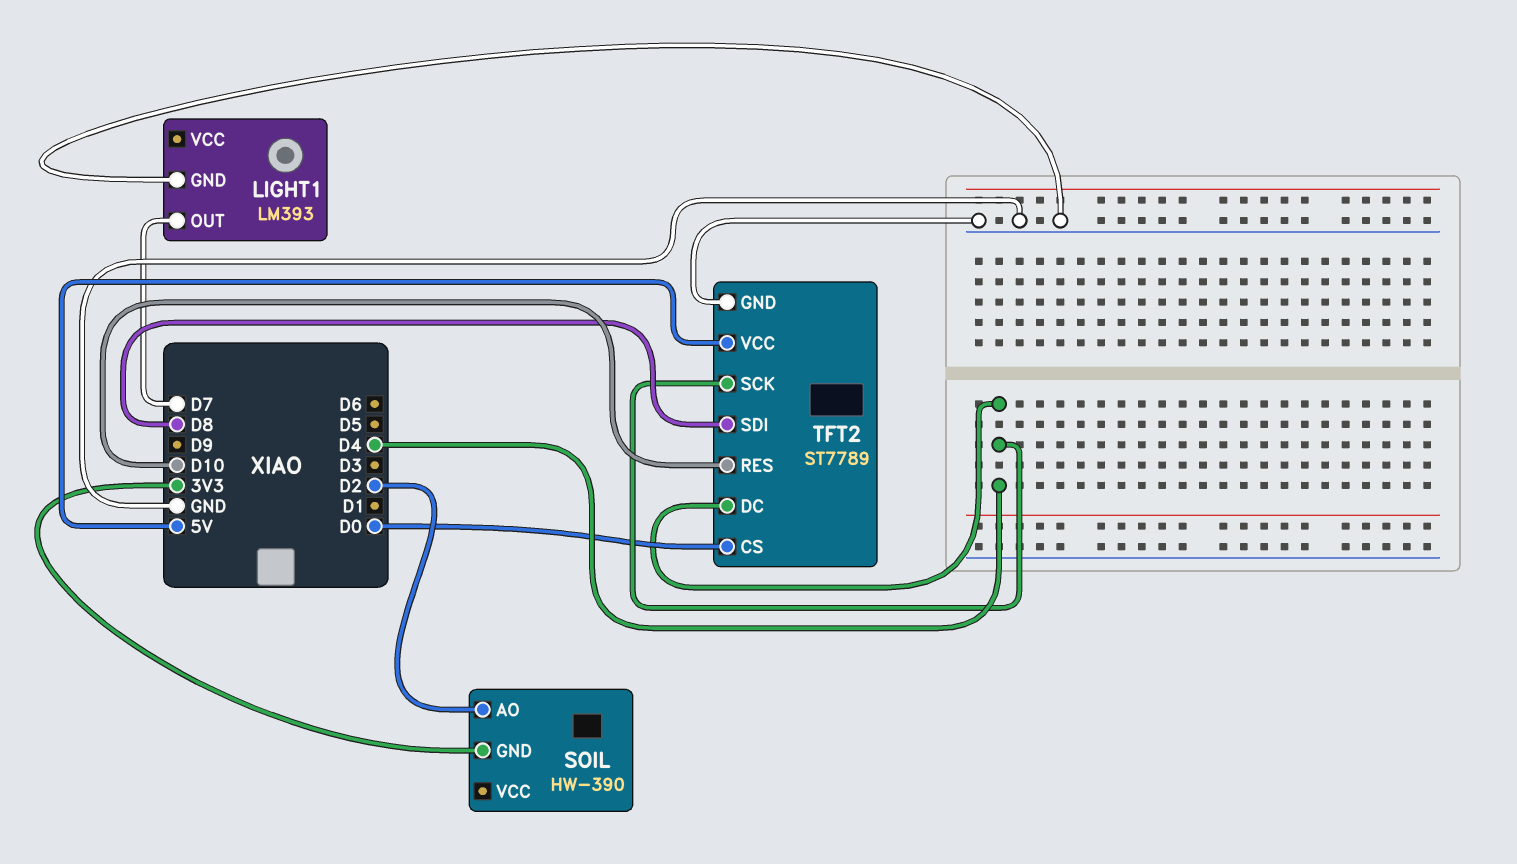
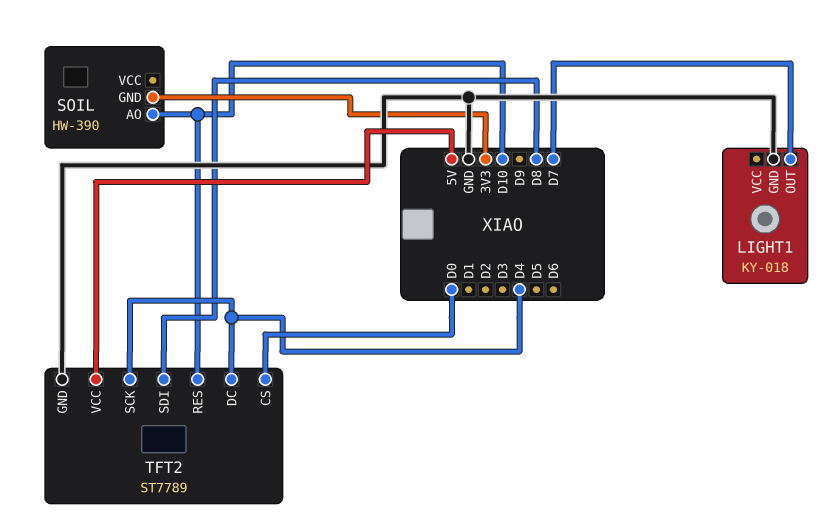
LIGHT1: LM393 -> KY-018
SOIL pin AO: D2 -> D10

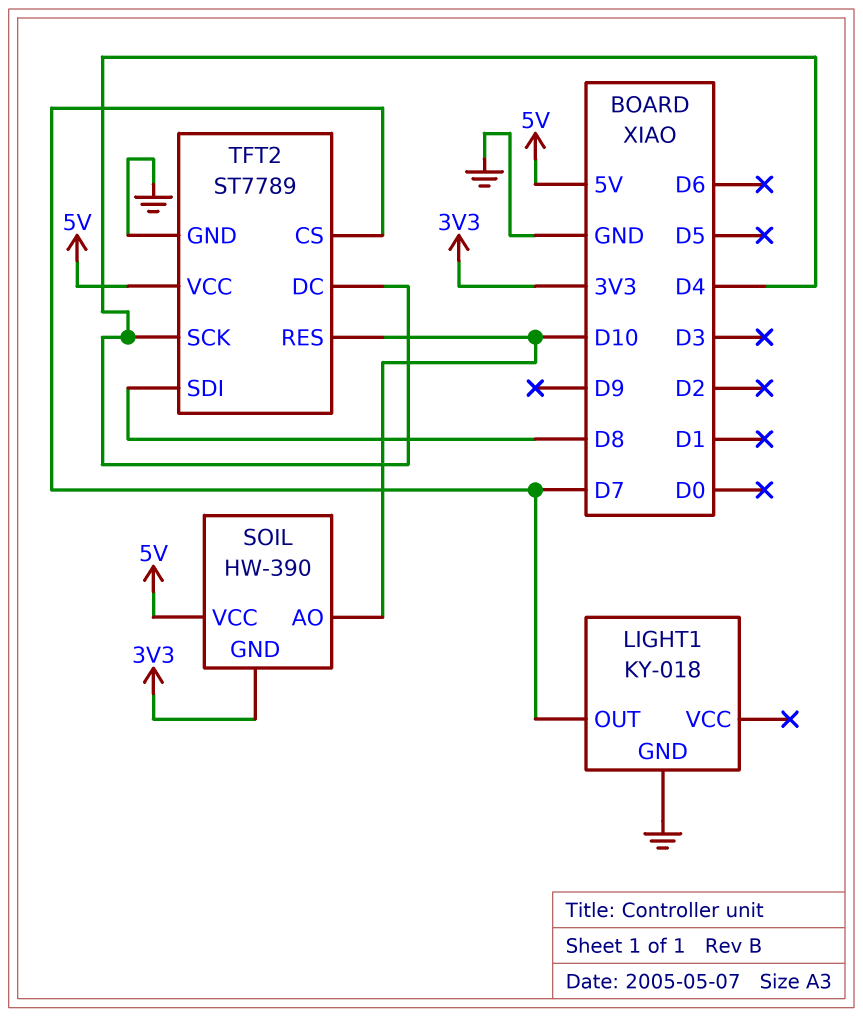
SOIL pin VCC: none -> 5V
TFT2 pin CS: D0 -> D7

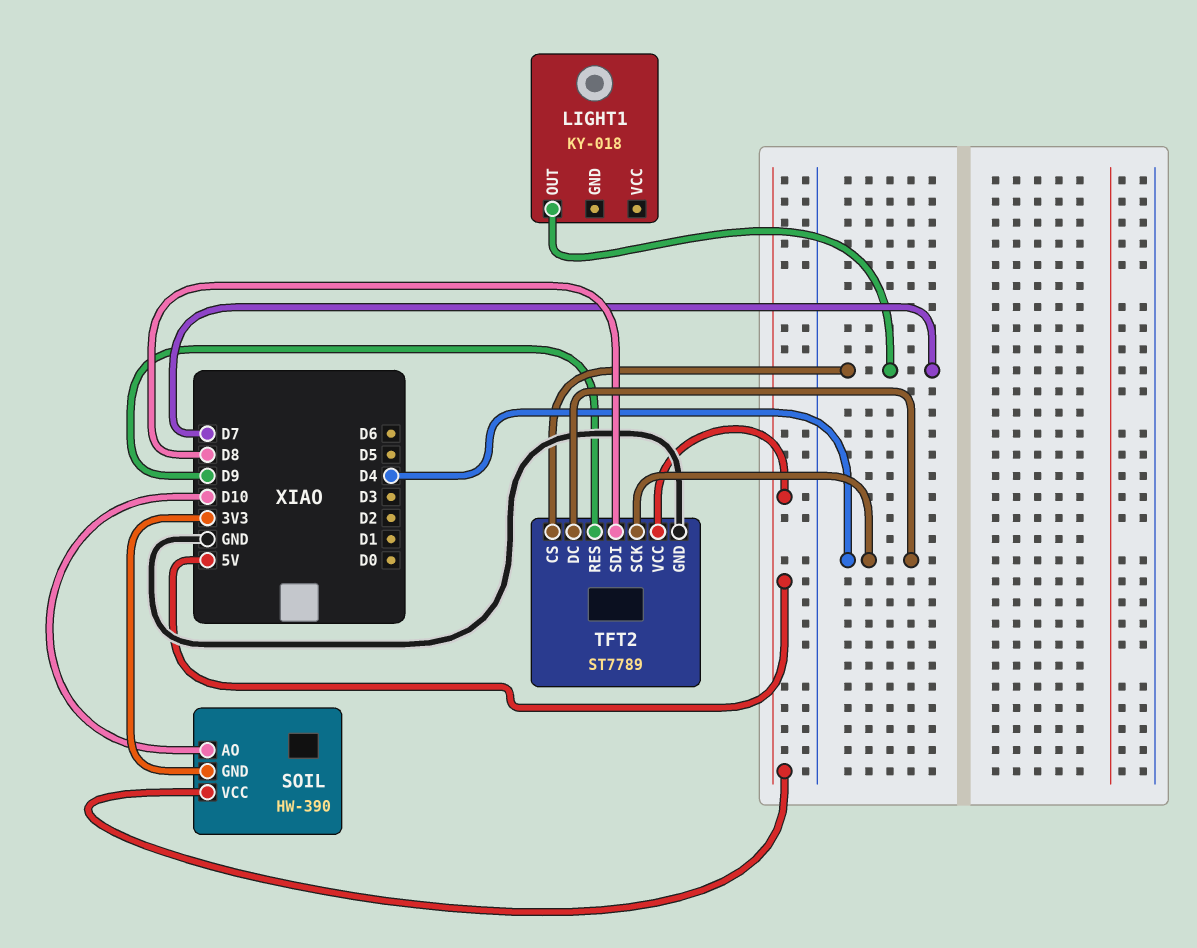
LIGHT1 pin GND: GND -> none
TFT2 pin RES: D10 -> D9

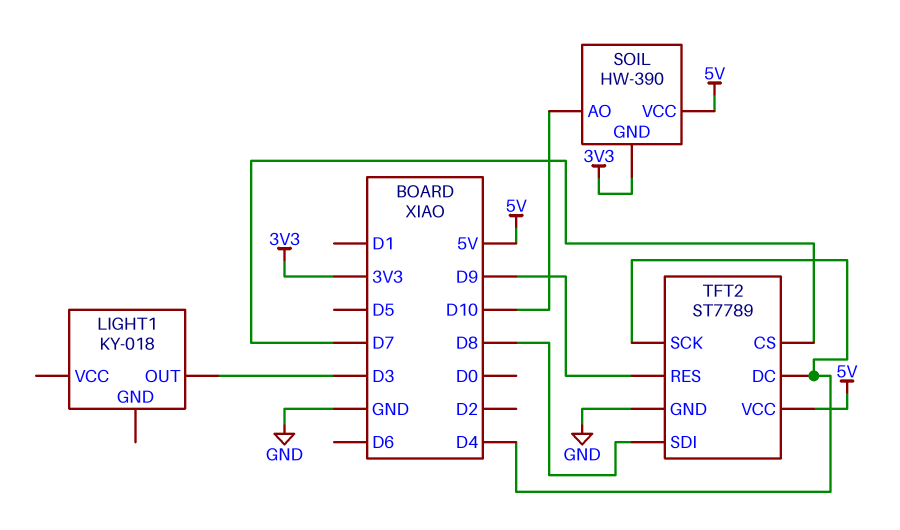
LIGHT1 pin OUT: D7 -> D3

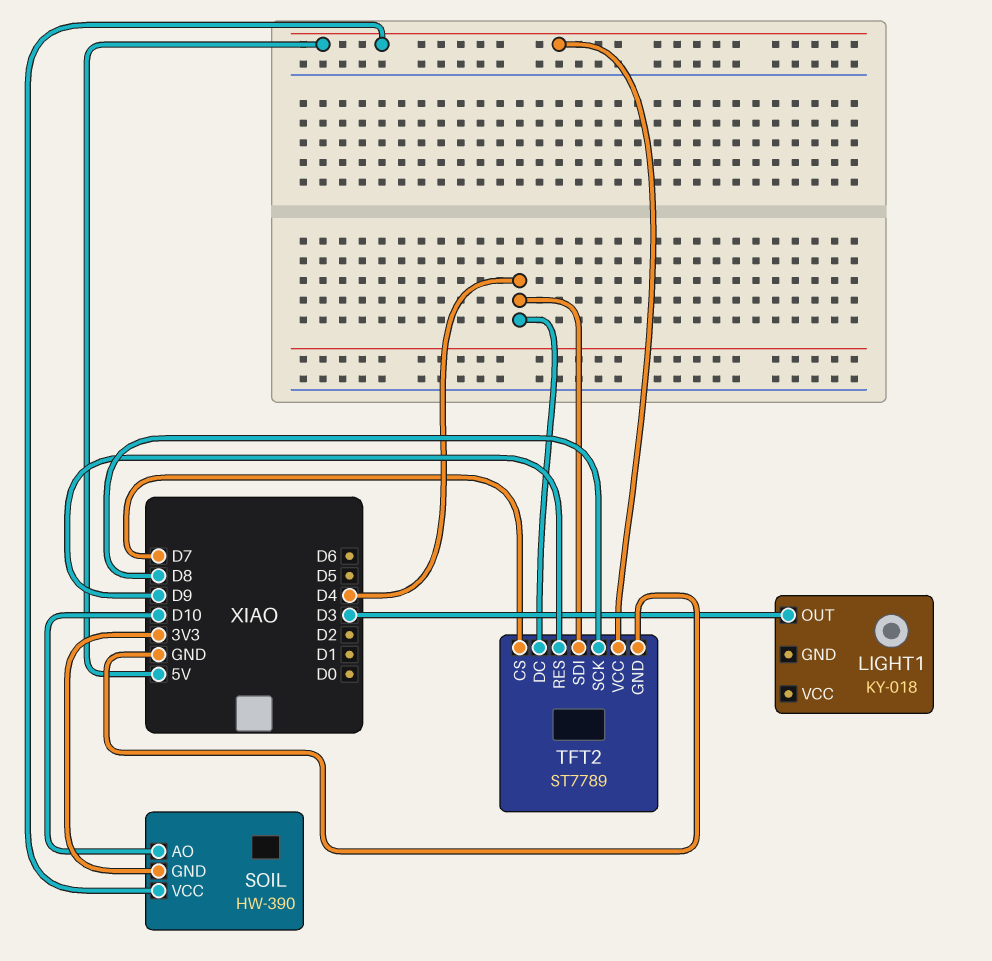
TFT2 pin SCK: D4 -> D8
TFT2 pin SDI: D8 -> D4

